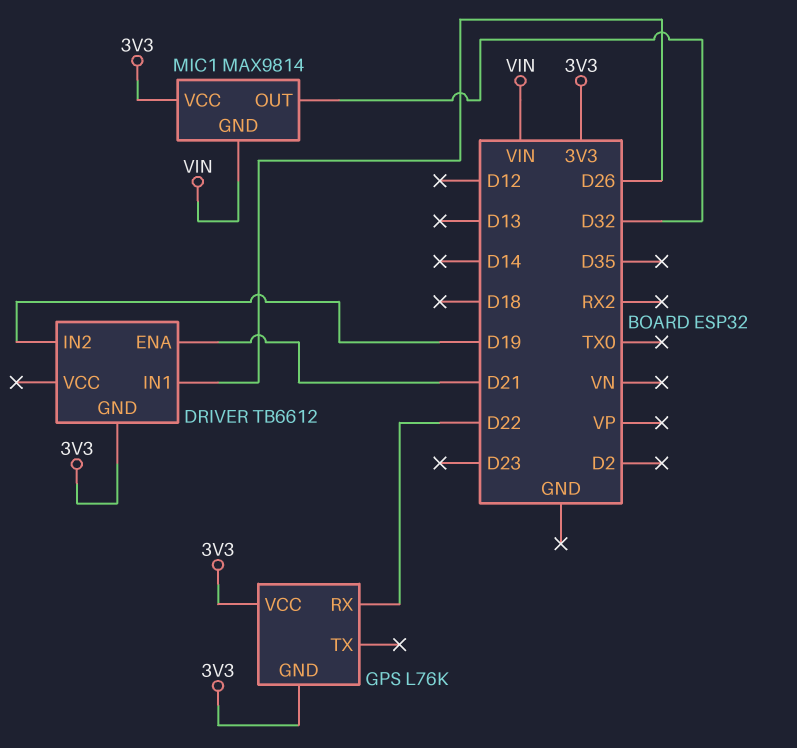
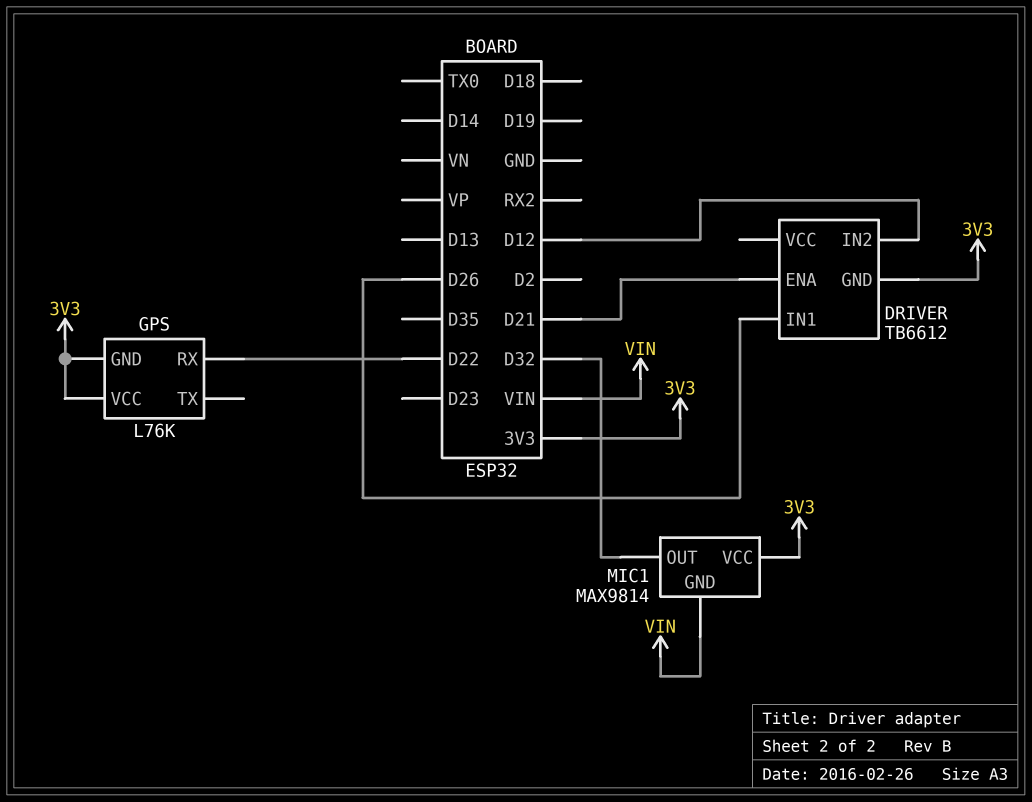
DRIVER pin IN2: D19 -> D12

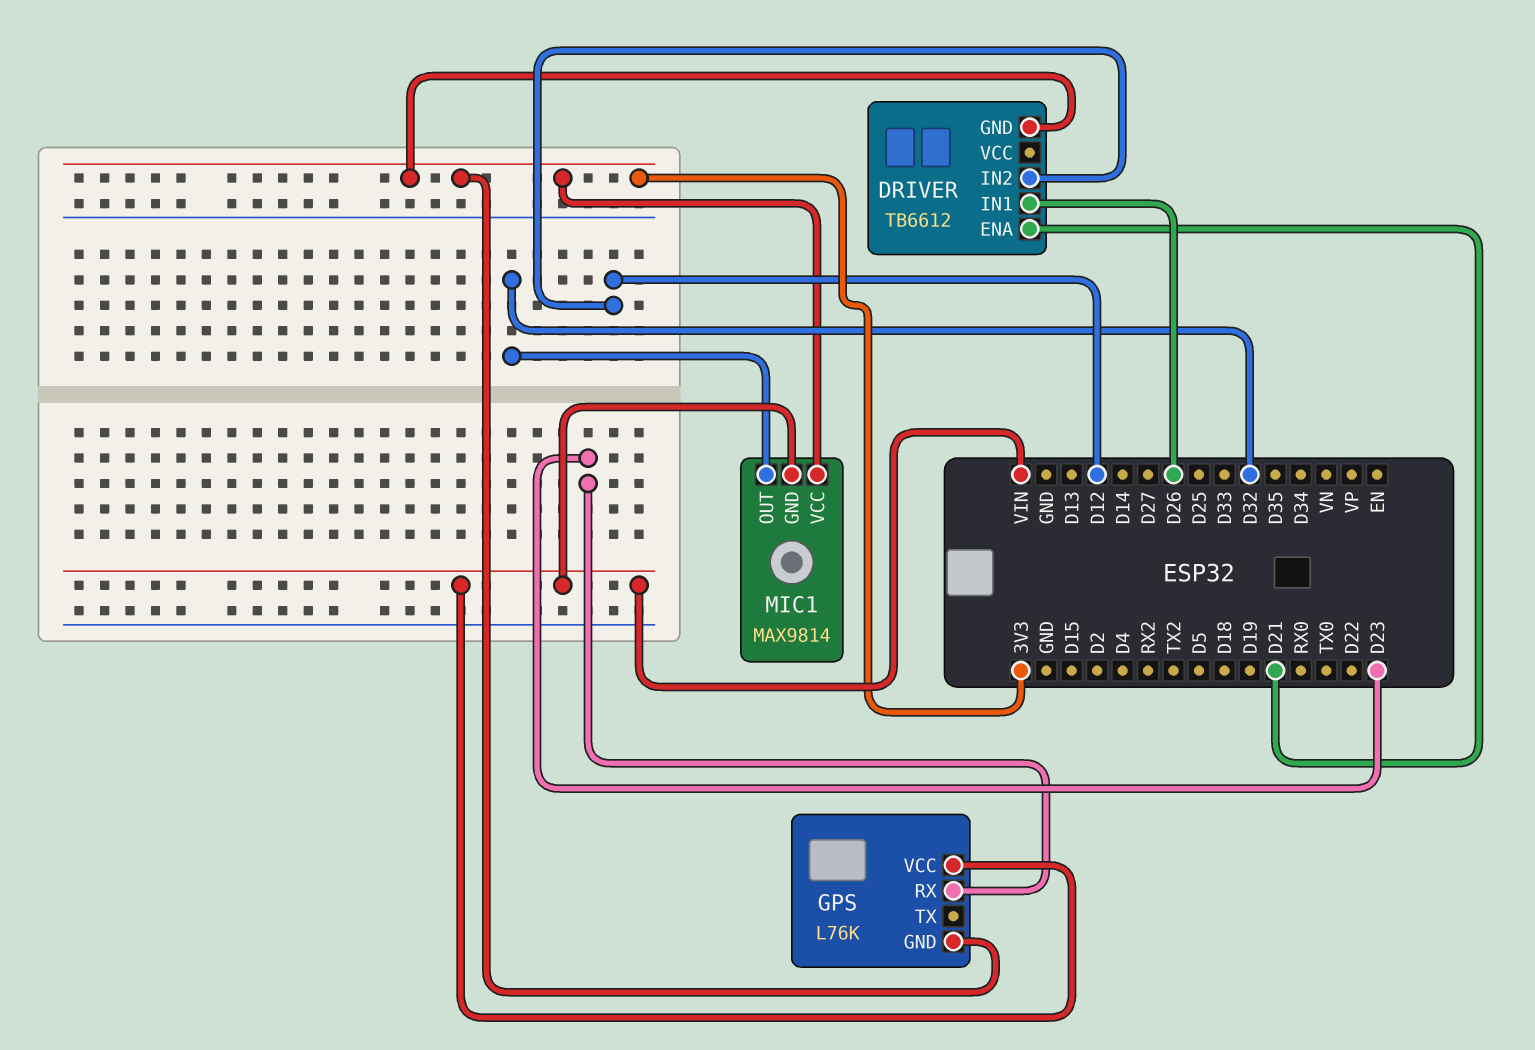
GPS pin RX: D22 -> D23
GPS pin VCC: 3V3 -> VIN

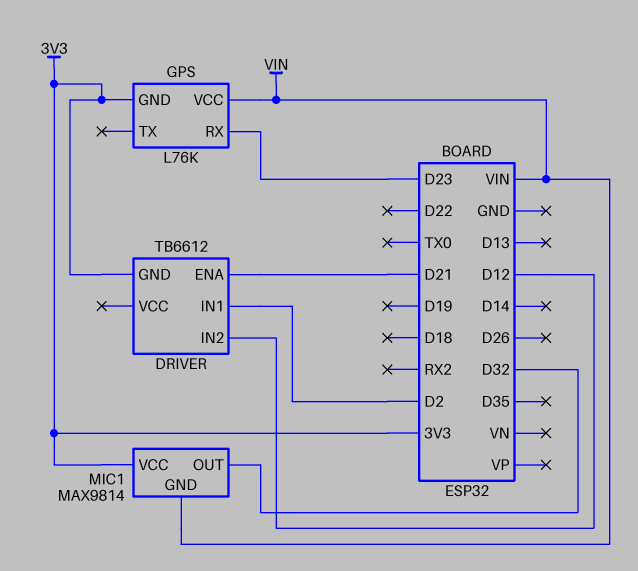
DRIVER pin IN1: D26 -> D2

